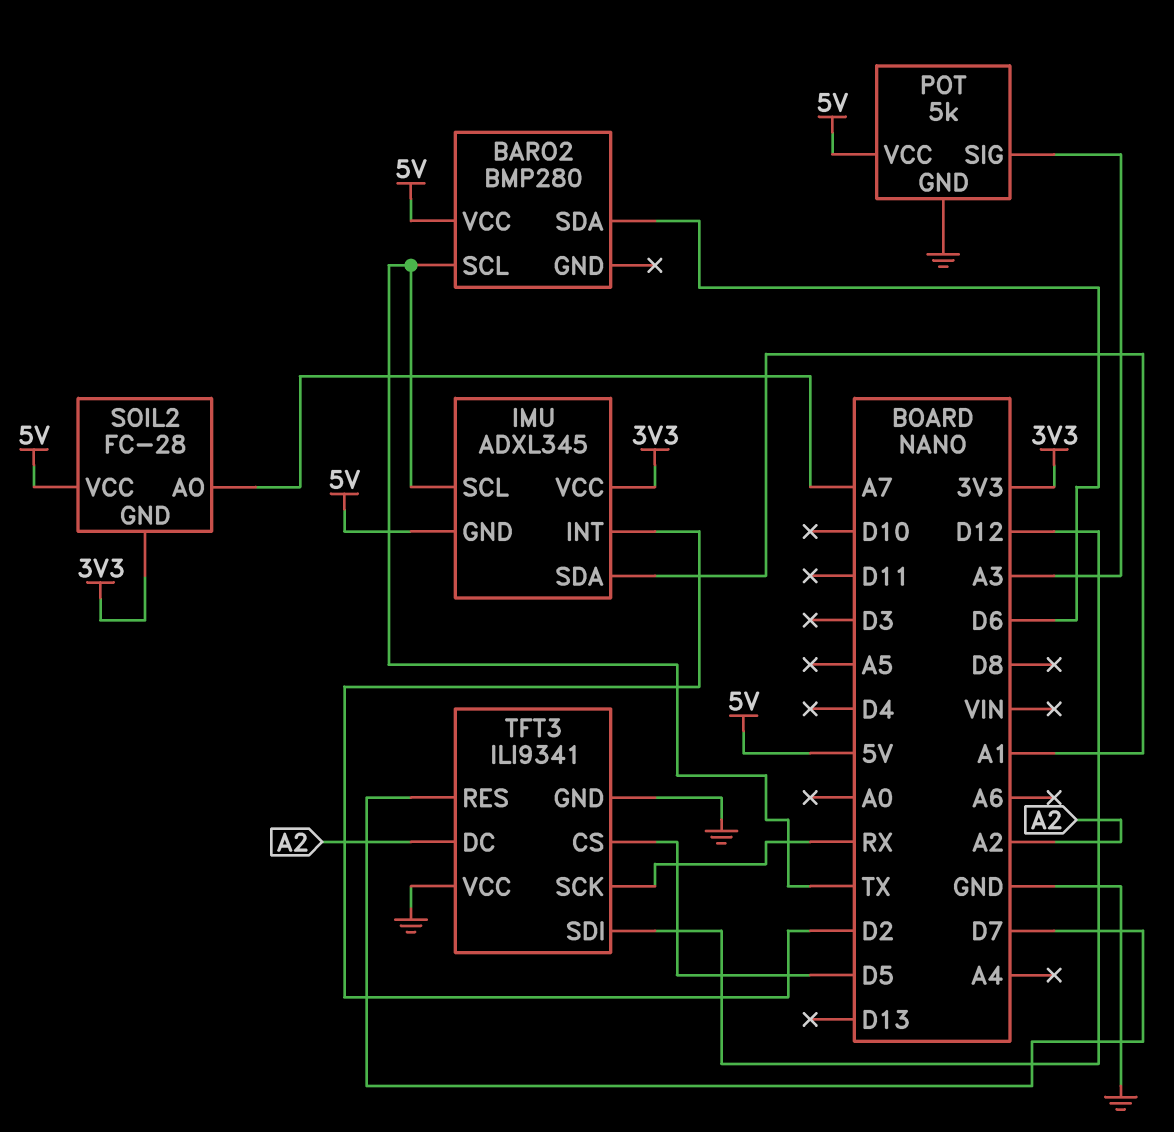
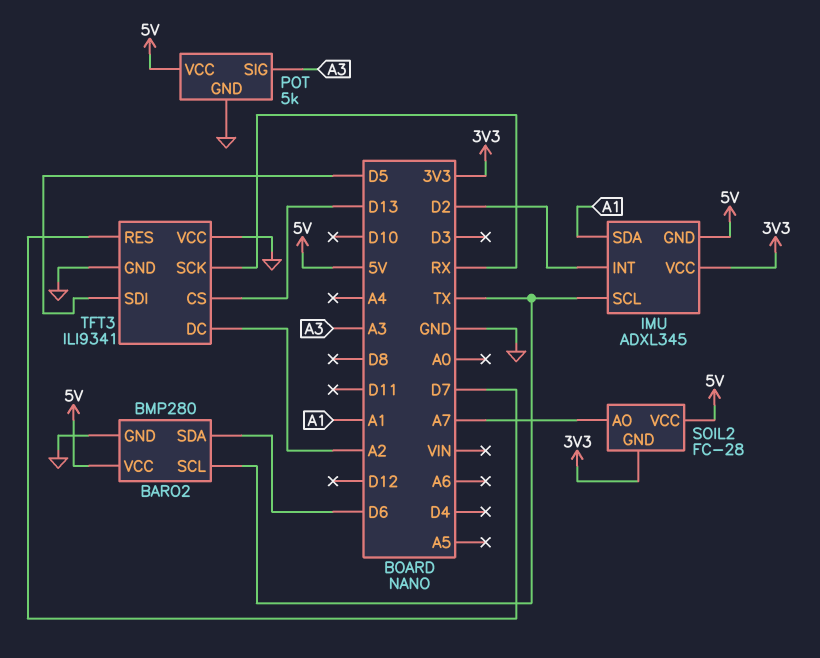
BARO2 pin GND: none -> GND
TFT3 pin CS: D5 -> D13
TFT3 pin SDI: D12 -> D5

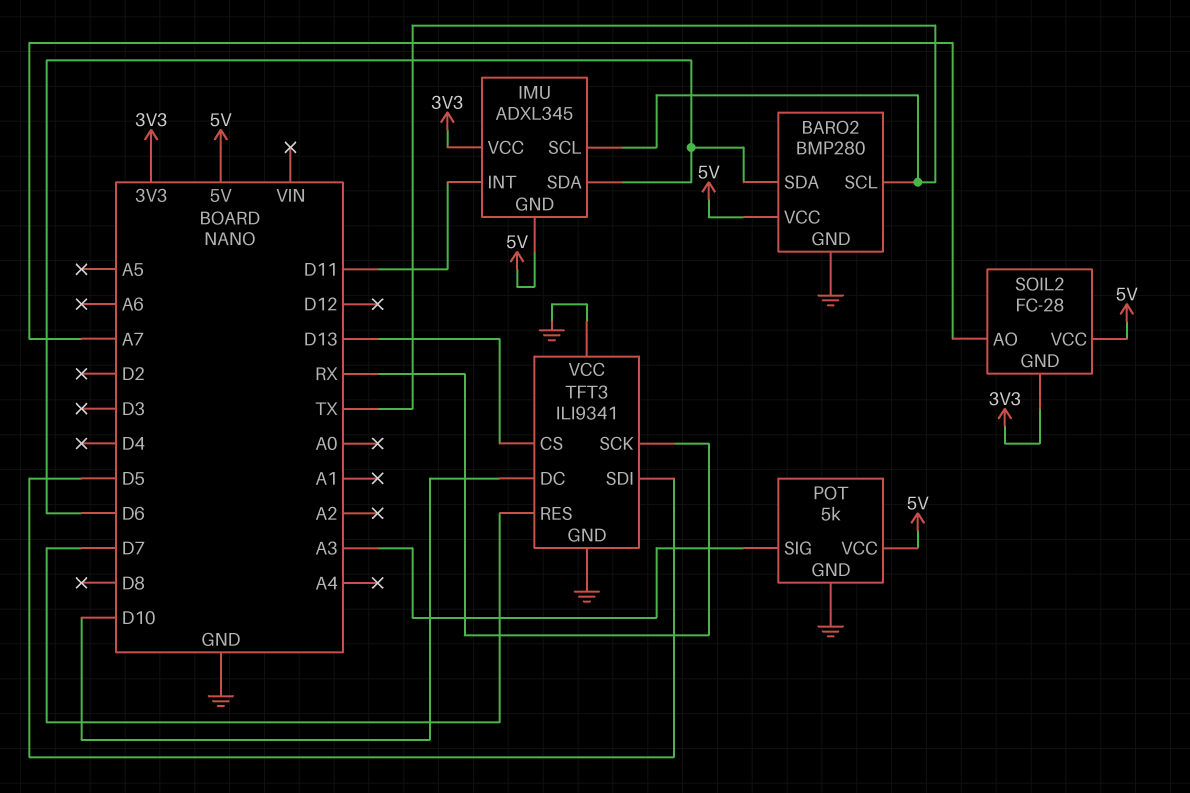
IMU pin INT: D2 -> D11
IMU pin SDA: A1 -> D6
TFT3 pin DC: A2 -> D10

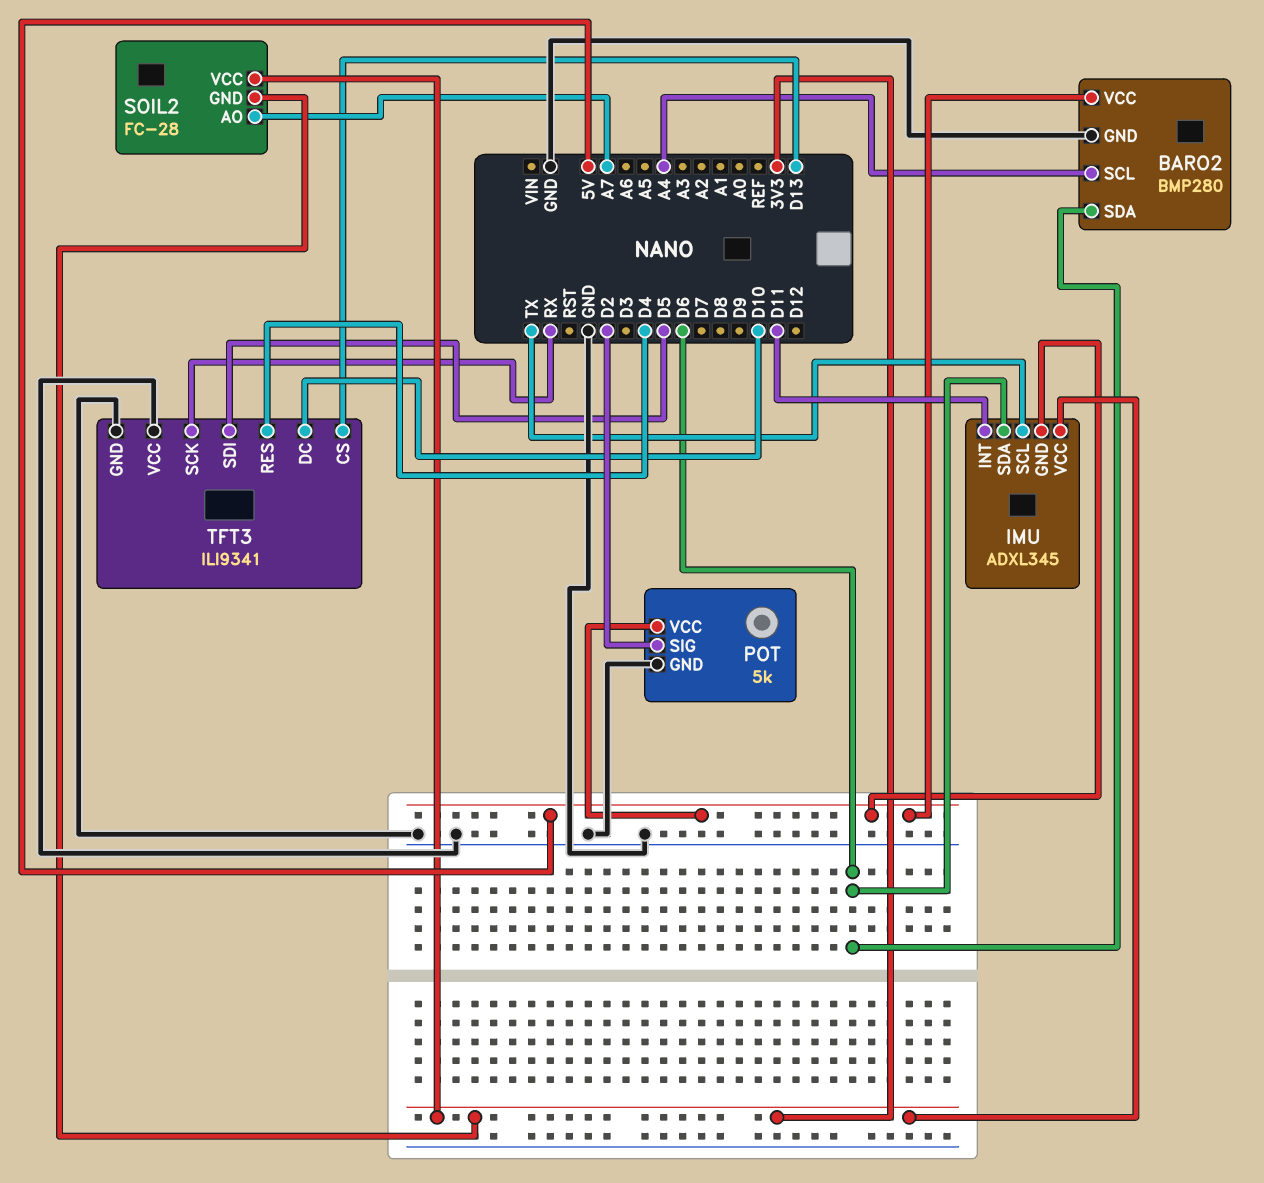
BARO2 pin SCL: TX -> A4
POT pin SIG: A3 -> D2
SOIL2 pin VCC: 5V -> 3V3
TFT3 pin RES: D7 -> D4

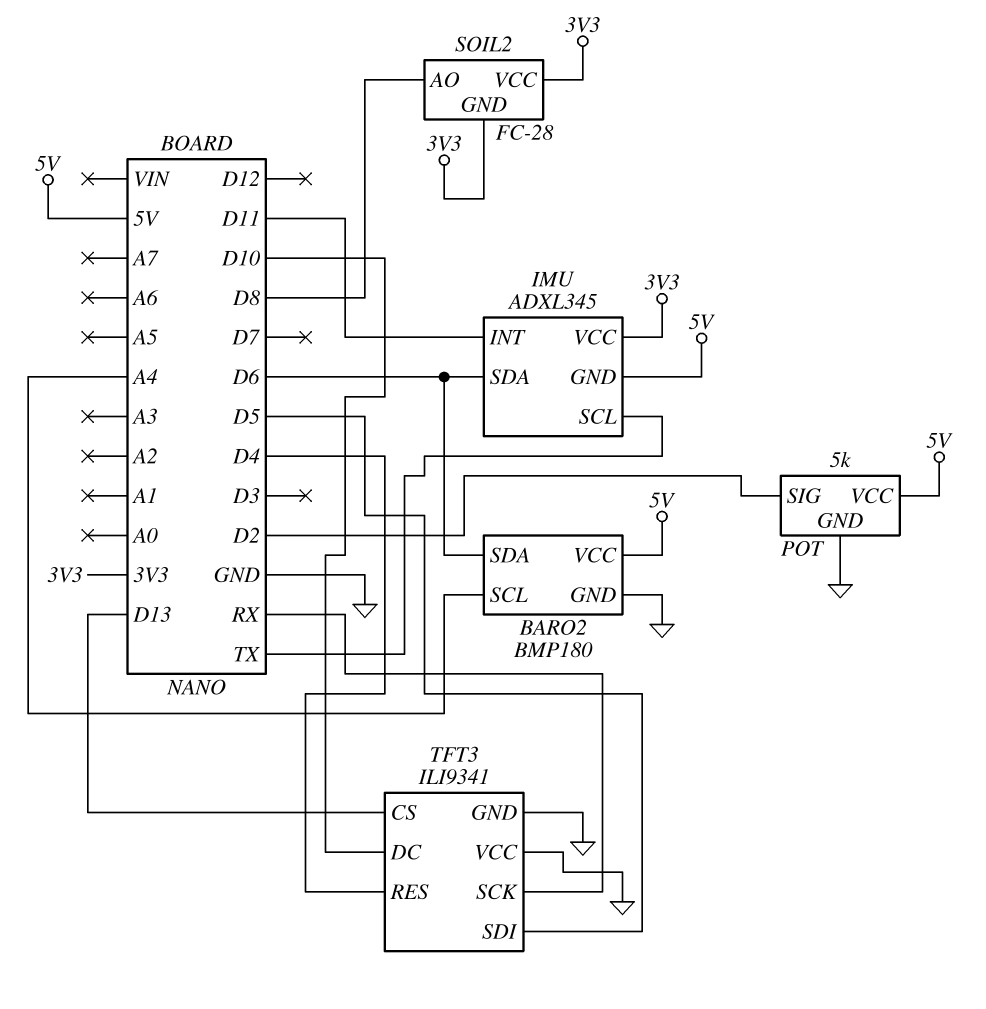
BARO2: BMP280 -> BMP180
SOIL2 pin AO: A7 -> D8

